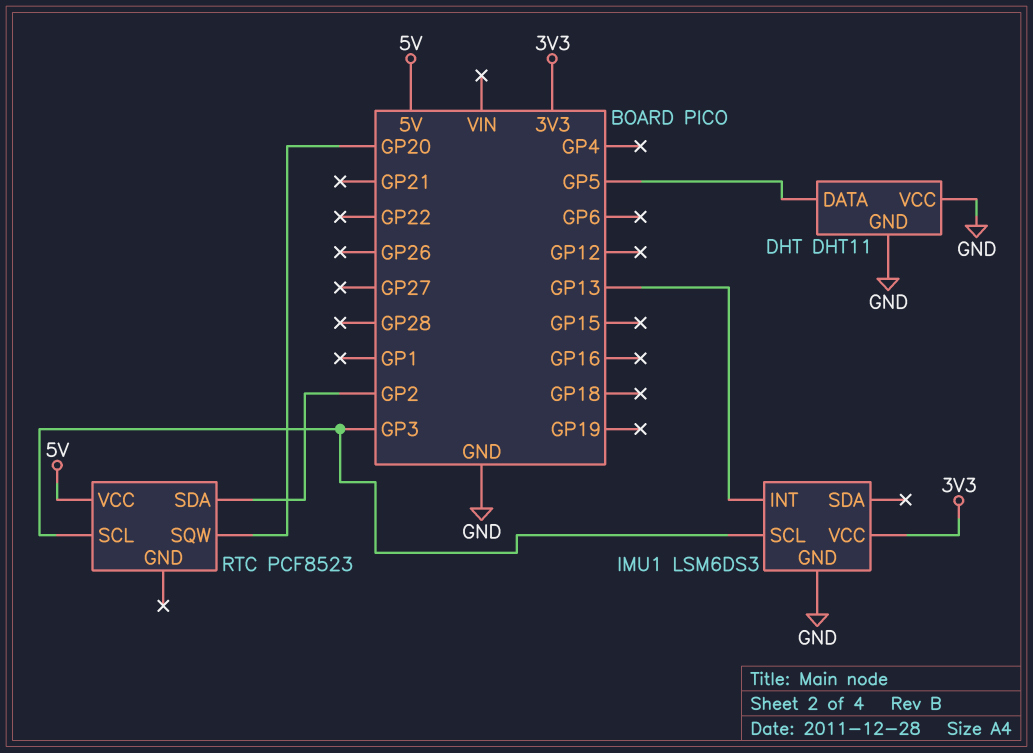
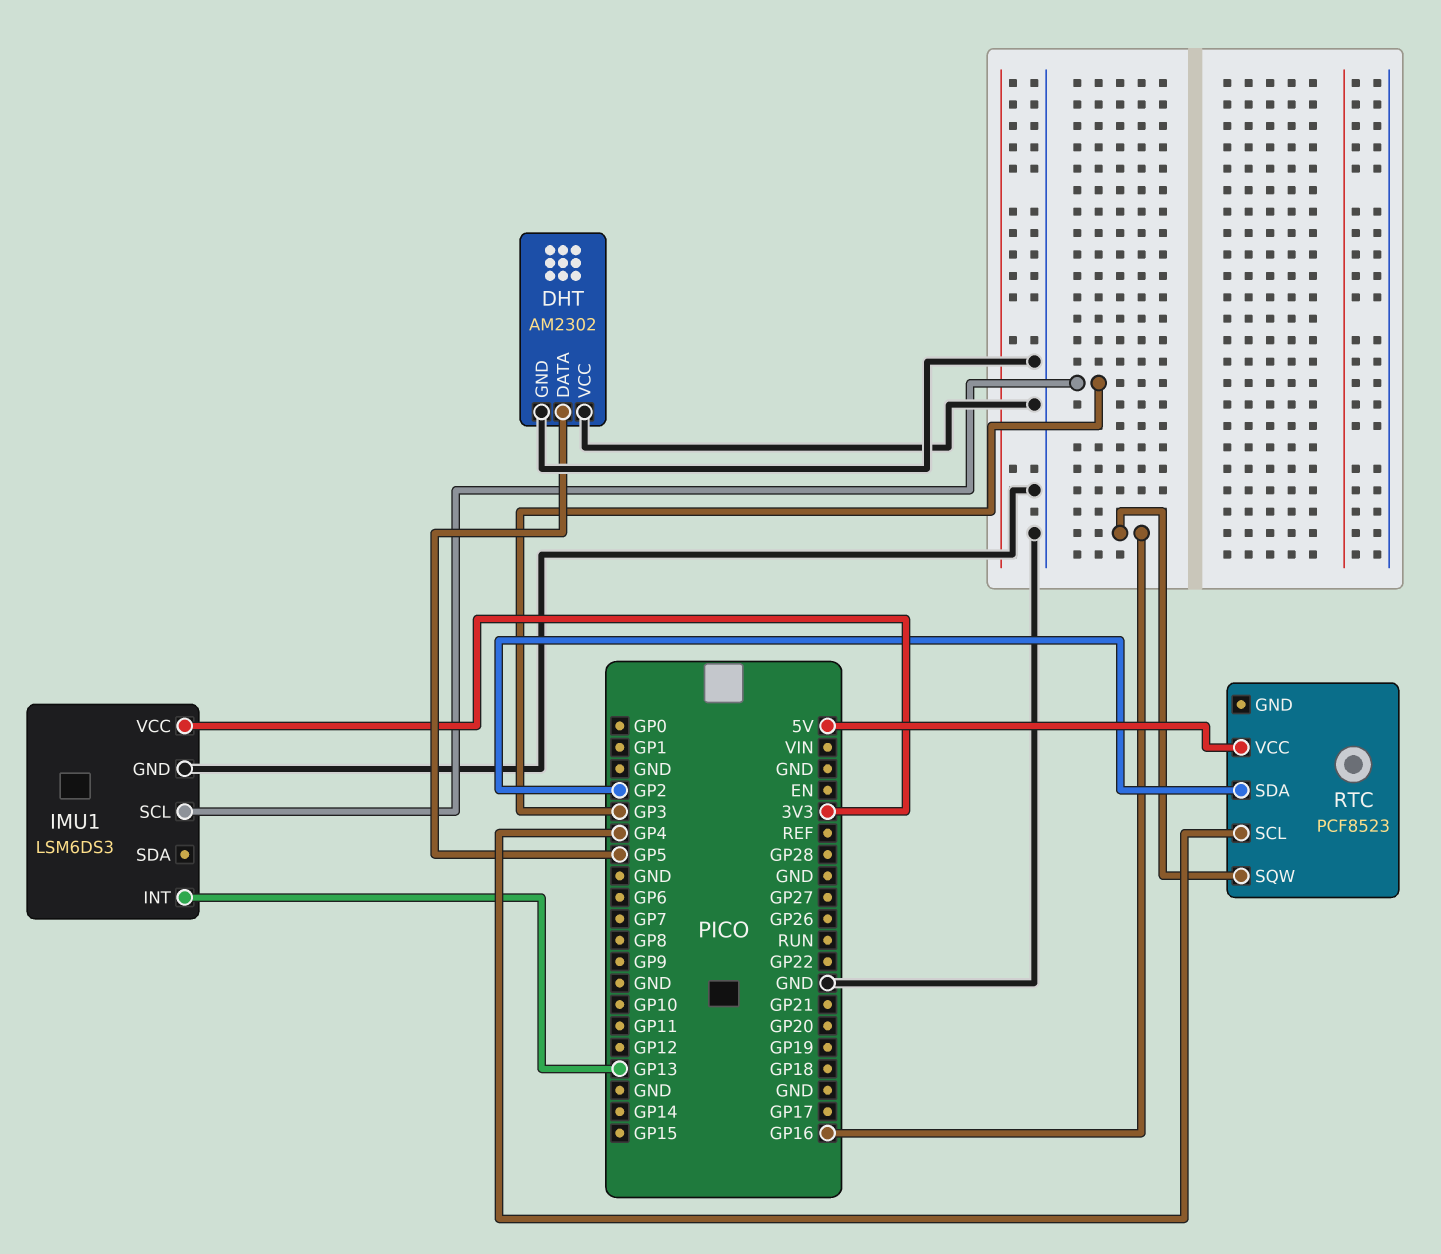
DHT: DHT11 -> AM2302
RTC pin SCL: GP3 -> GP4
RTC pin SQW: GP20 -> GP16

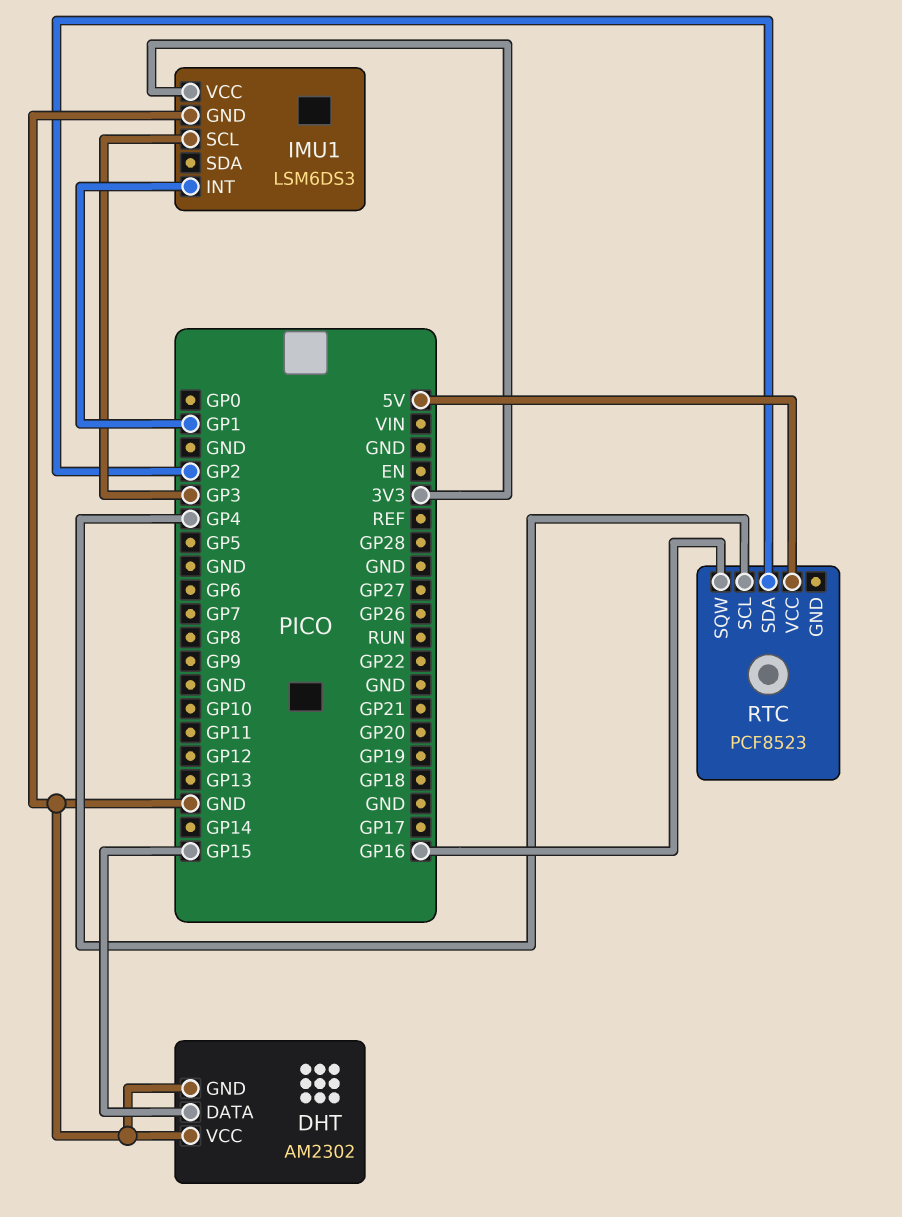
DHT pin DATA: GP5 -> GP15
IMU1 pin INT: GP13 -> GP1

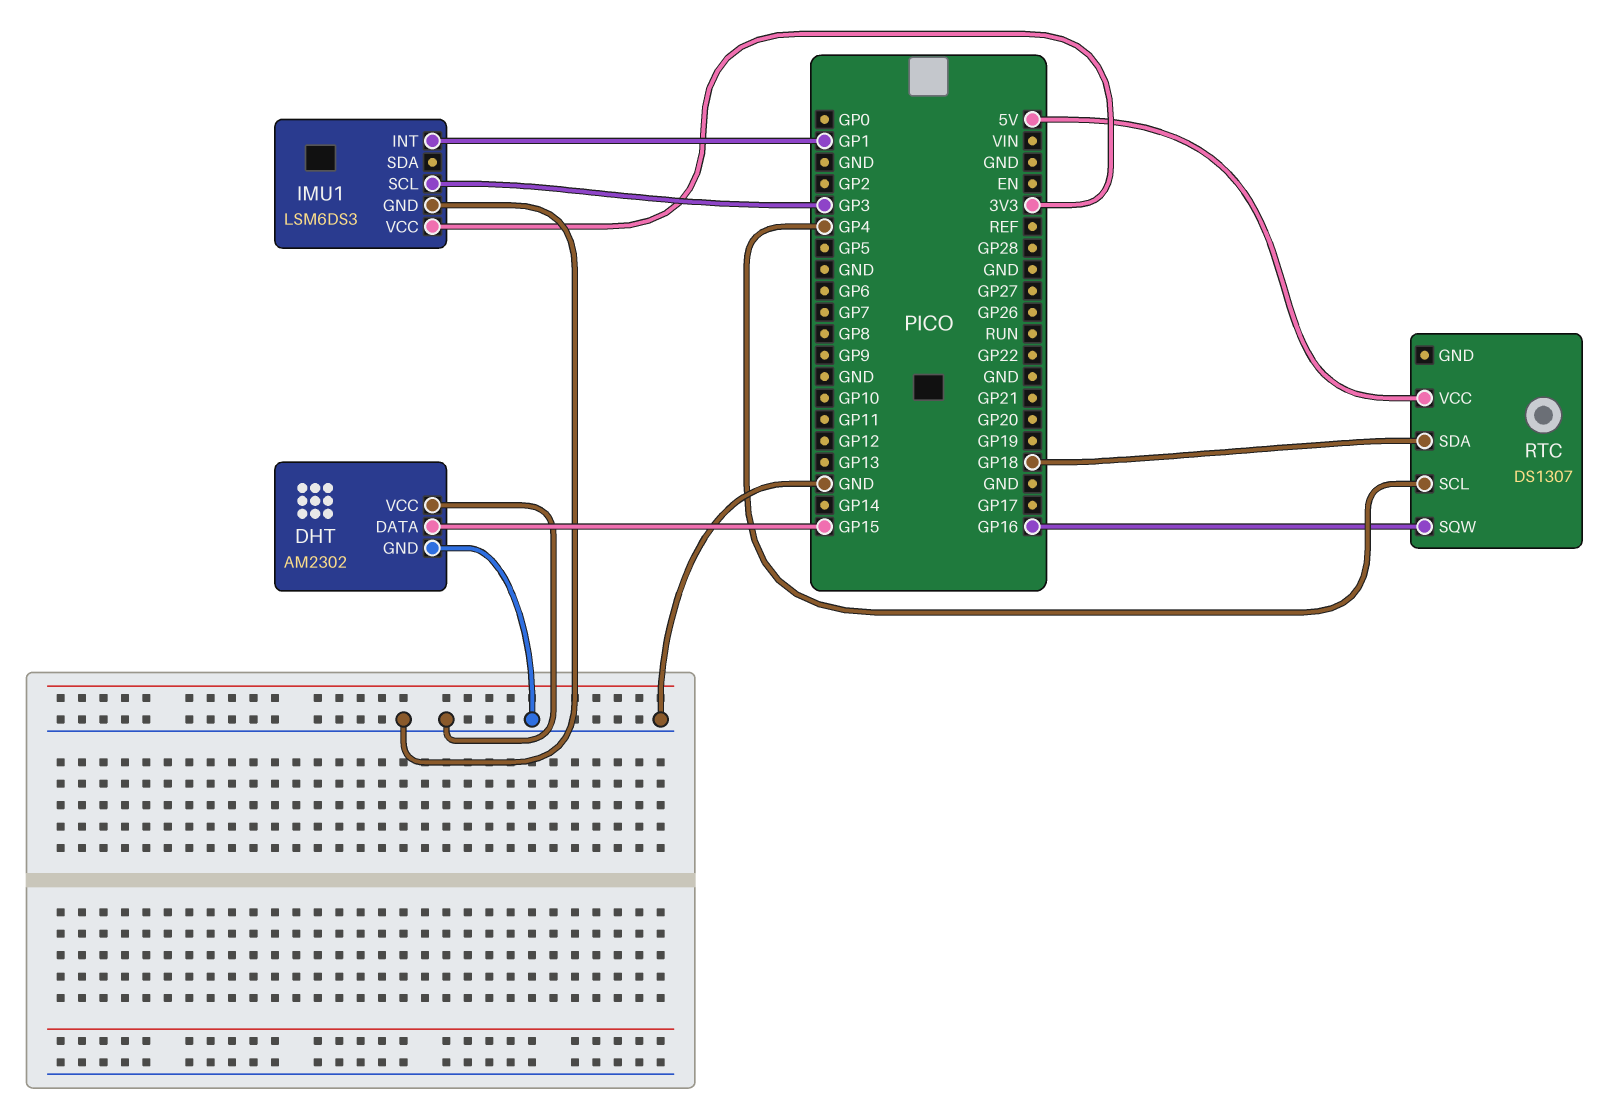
RTC: PCF8523 -> DS1307
RTC pin SDA: GP2 -> GP18

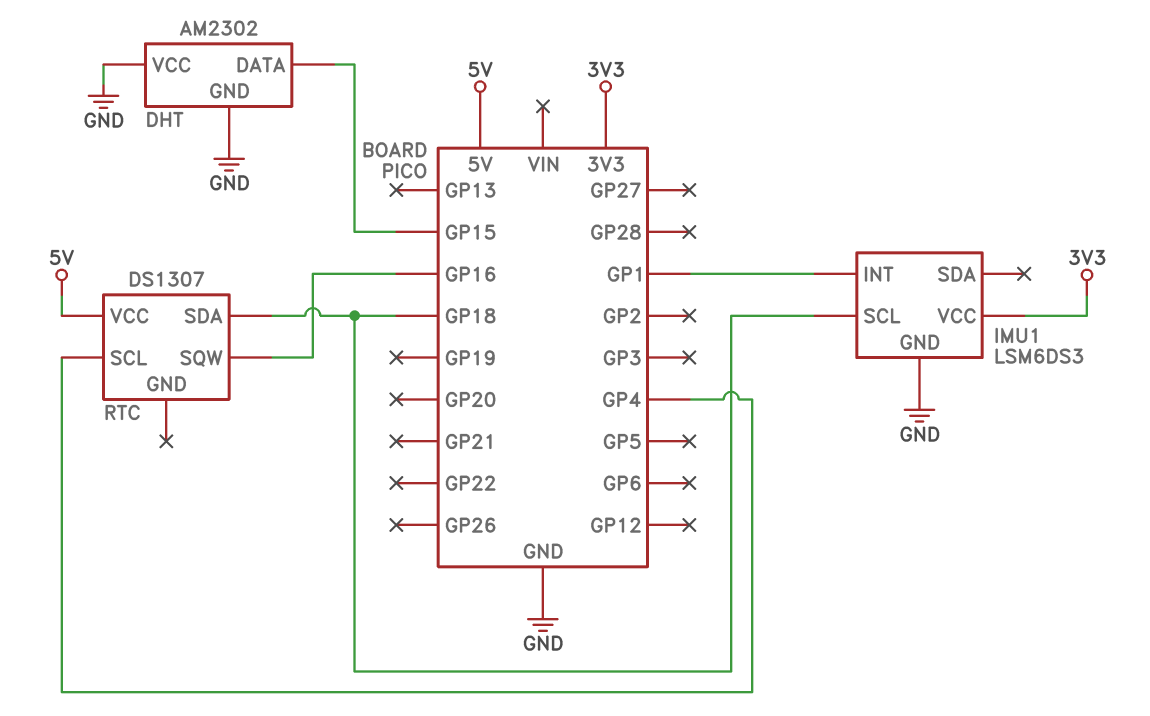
IMU1 pin SCL: GP3 -> GP18

